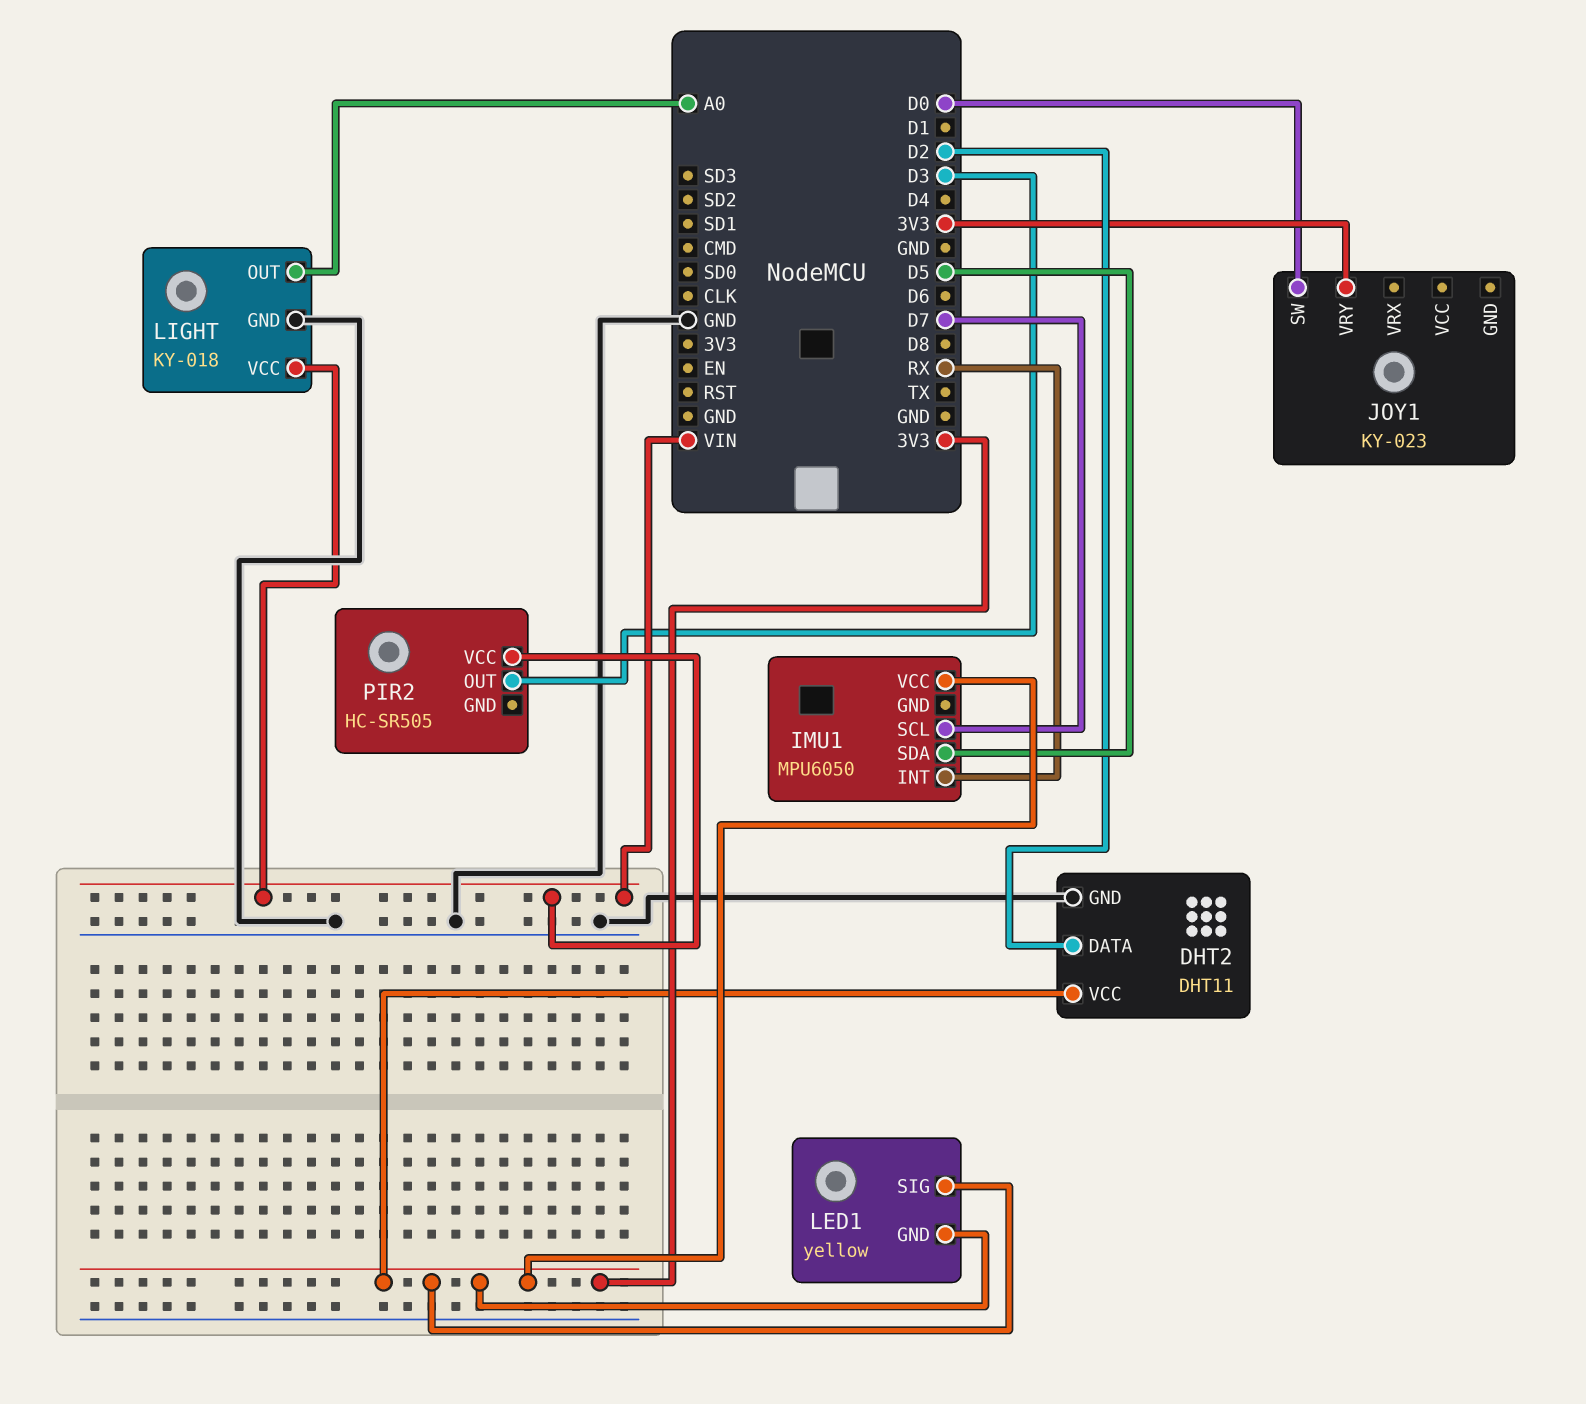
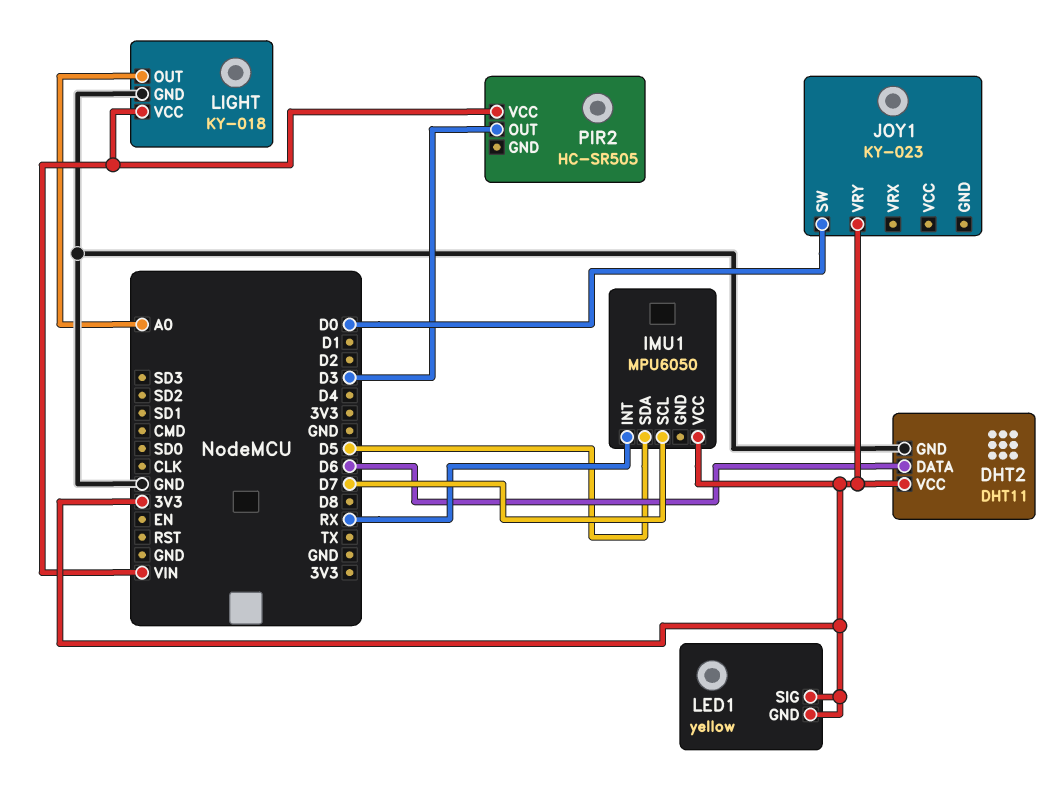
DHT2 pin DATA: D2 -> D6

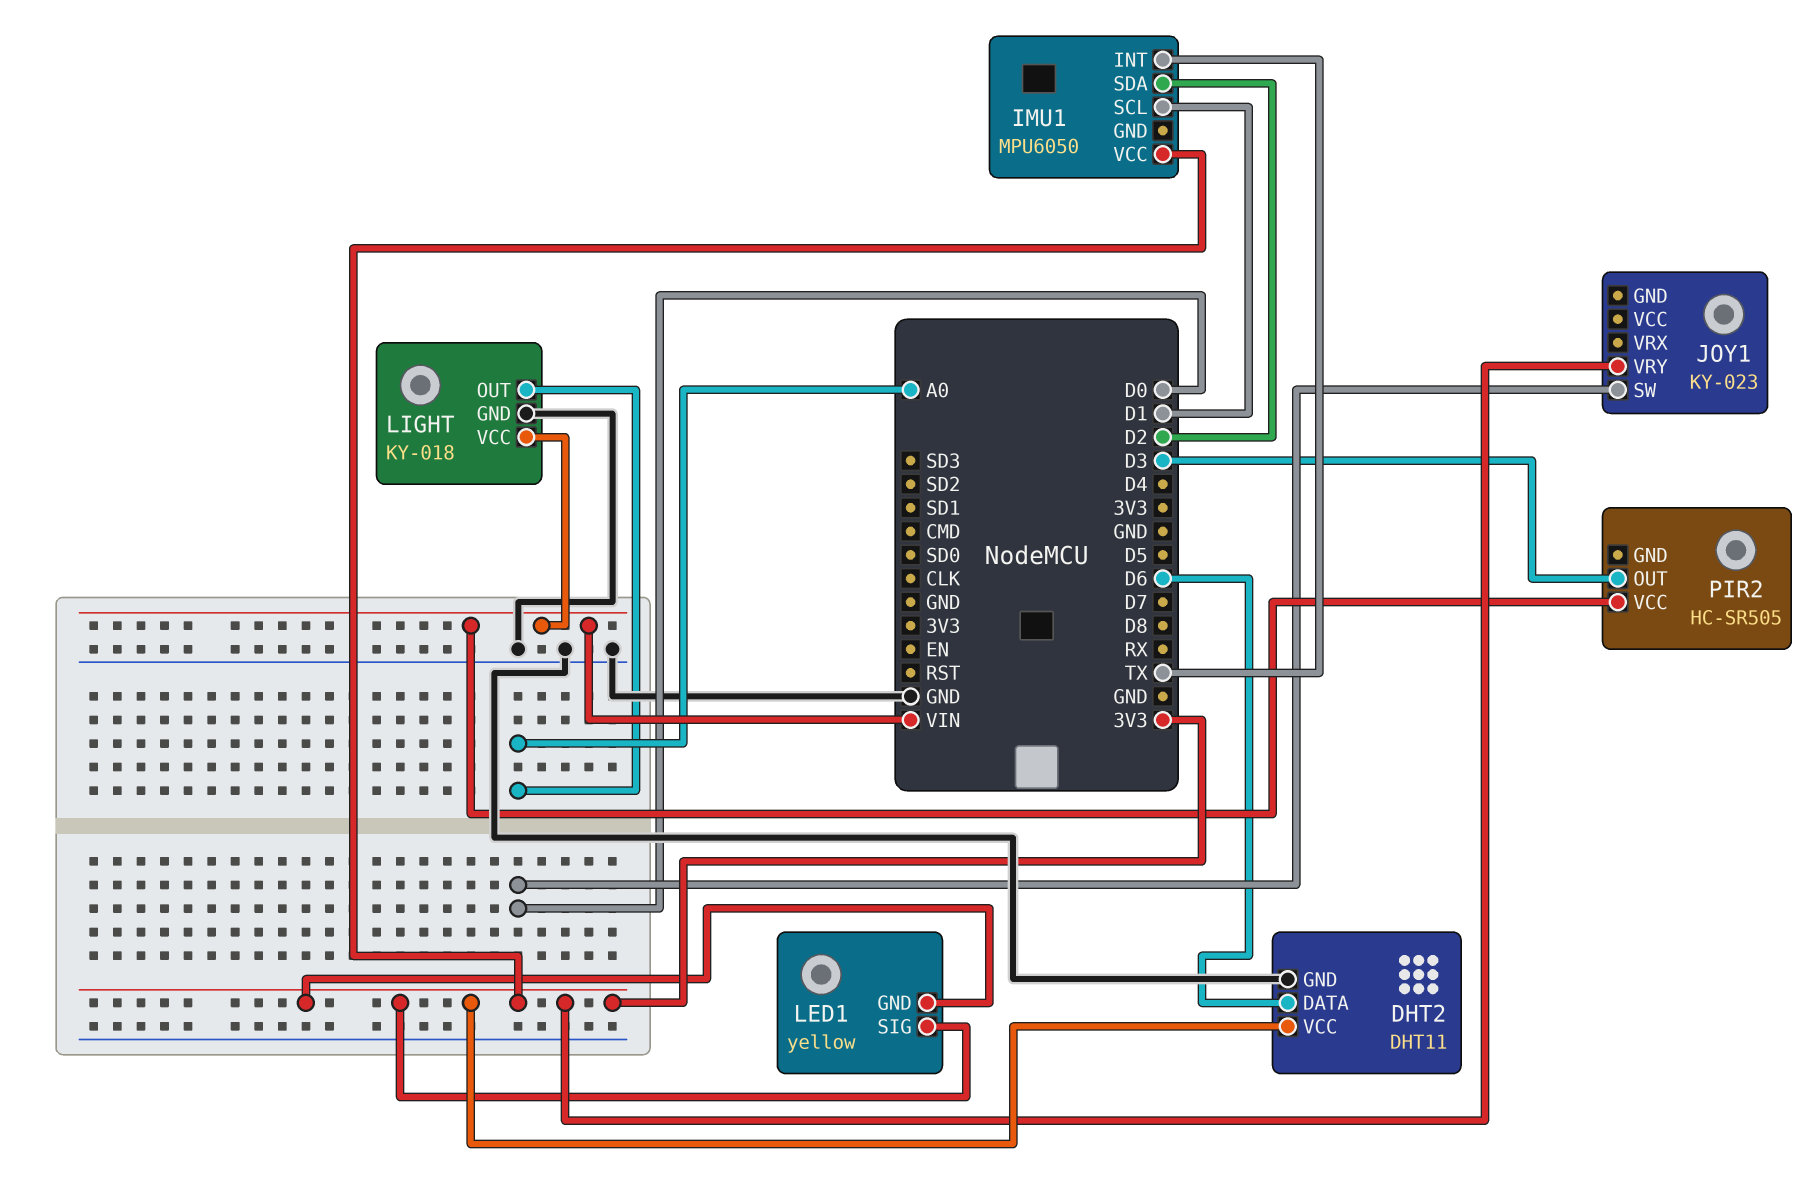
IMU1 pin INT: RX -> TX
IMU1 pin SCL: D7 -> D1
IMU1 pin SDA: D5 -> D2

